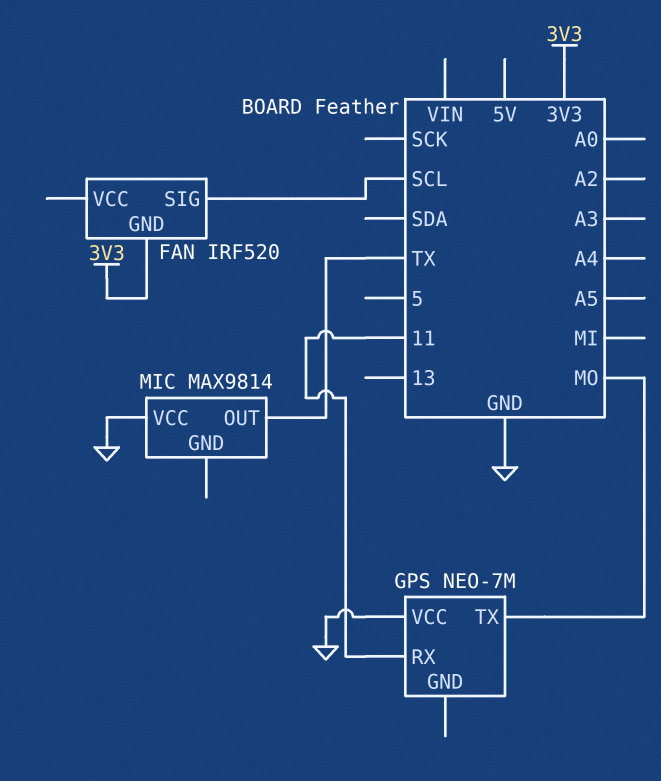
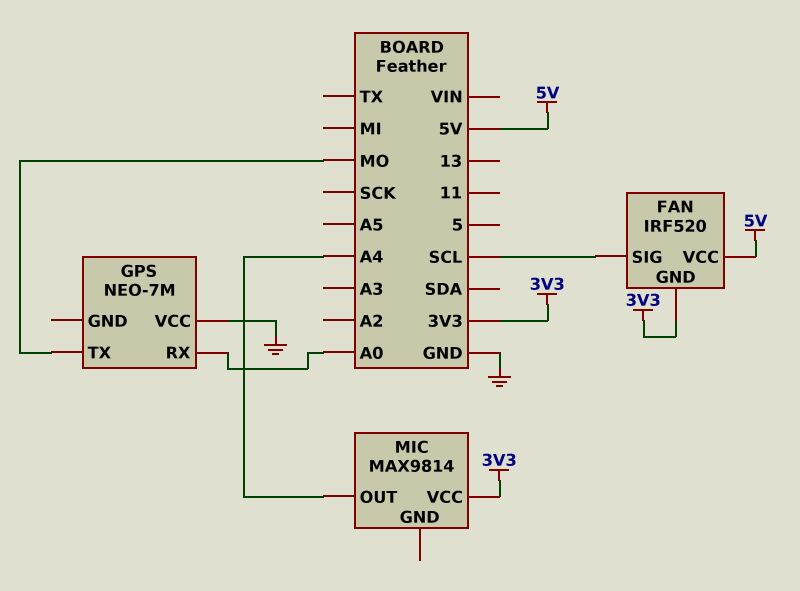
FAN pin VCC: none -> 5V
GPS pin RX: 11 -> A0
MIC pin OUT: TX -> A4
MIC pin VCC: GND -> 3V3

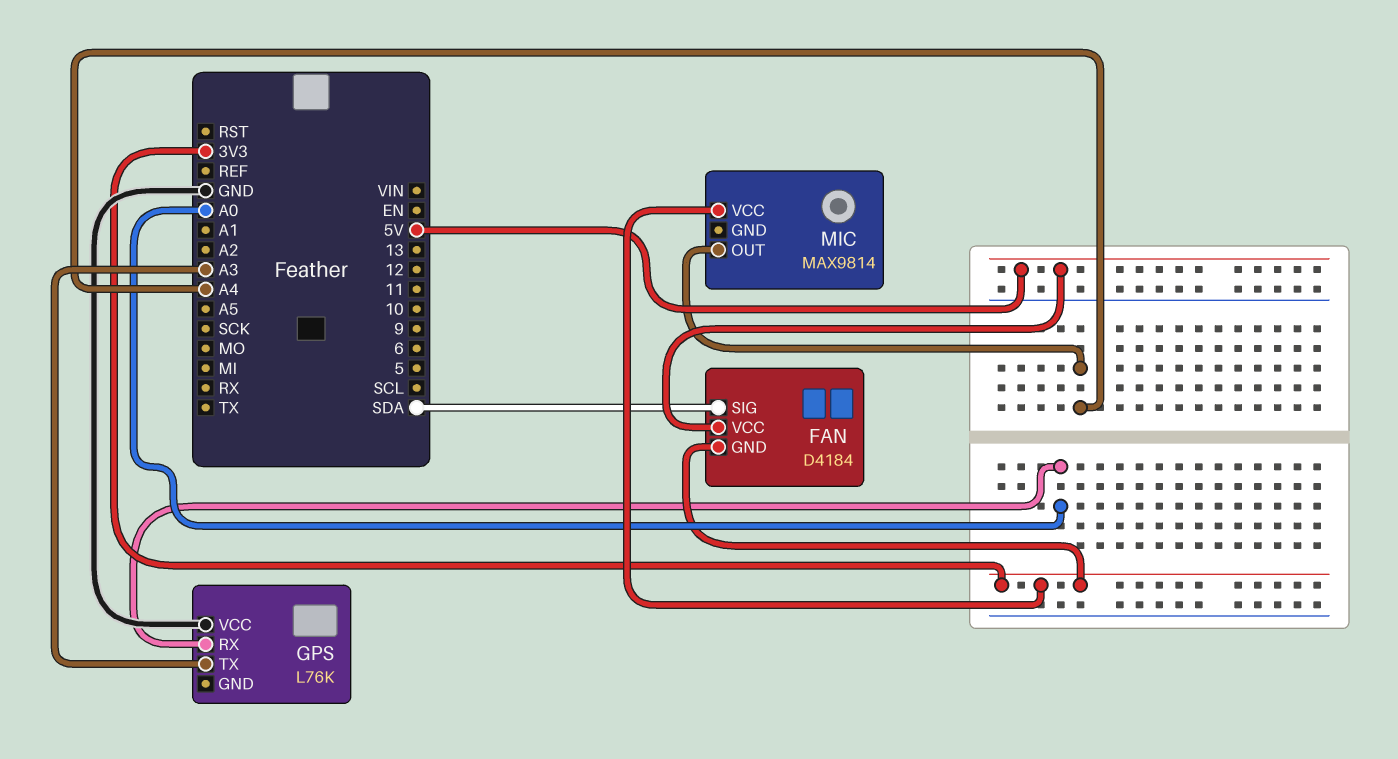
FAN: IRF520 -> D4184
FAN pin SIG: SCL -> SDA
GPS: NEO-7M -> L76K
GPS pin TX: MO -> A3

